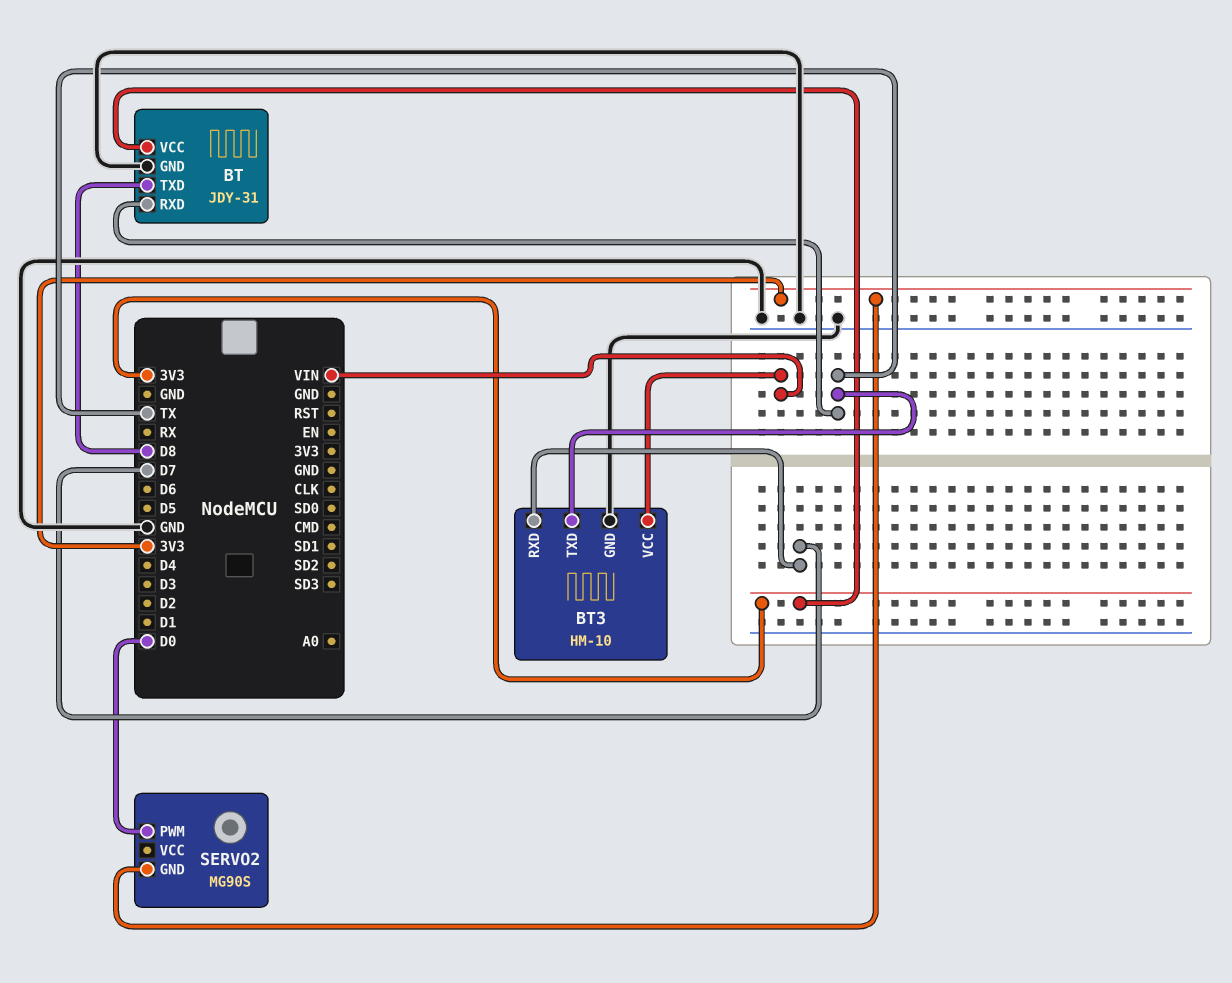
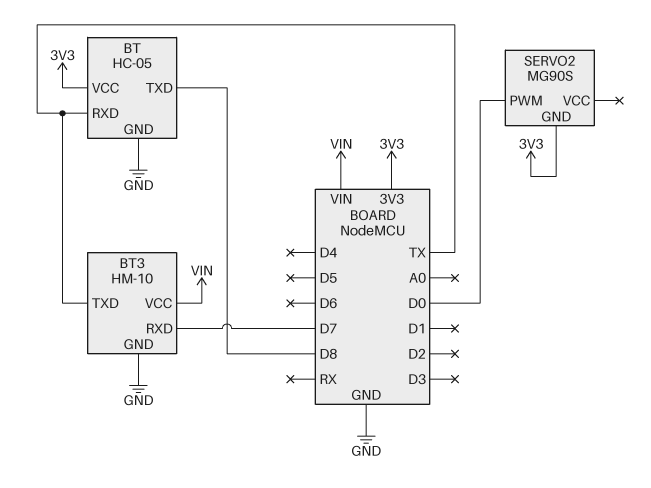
BT: JDY-31 -> HC-05

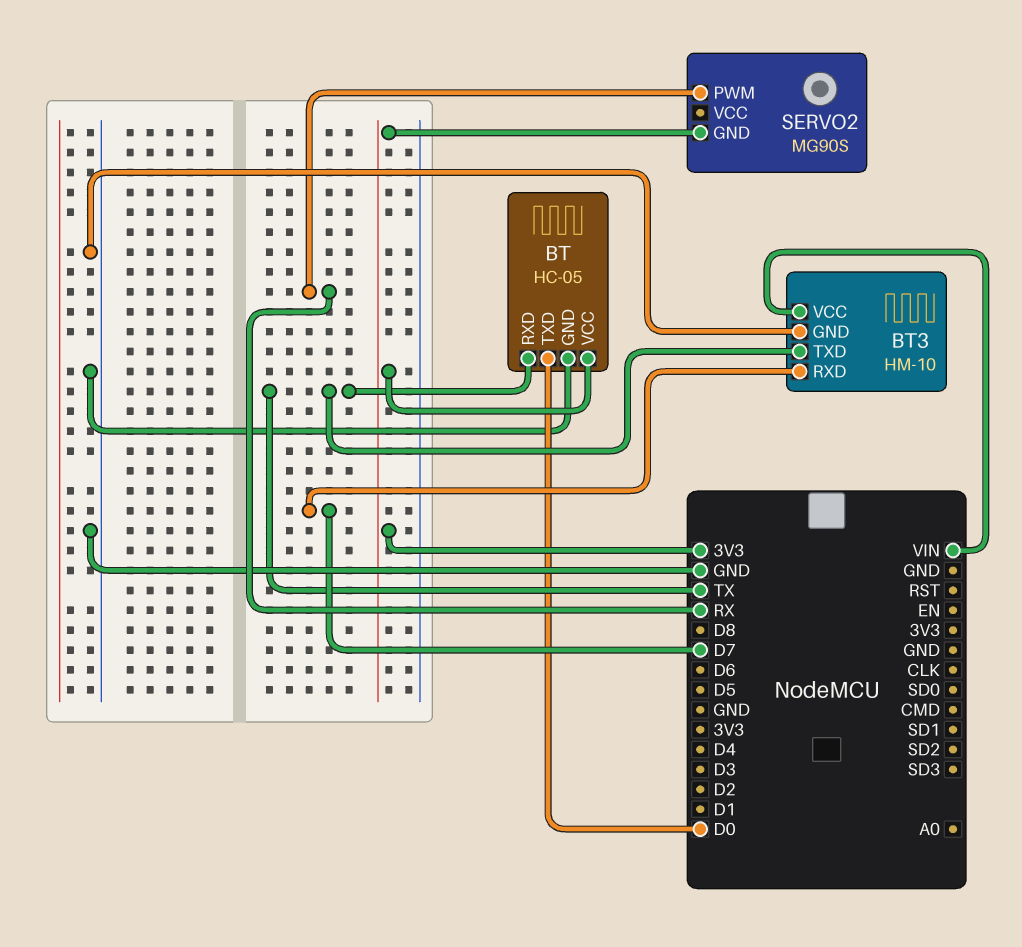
BT pin TXD: D8 -> D0
SERVO2 pin PWM: D0 -> RX

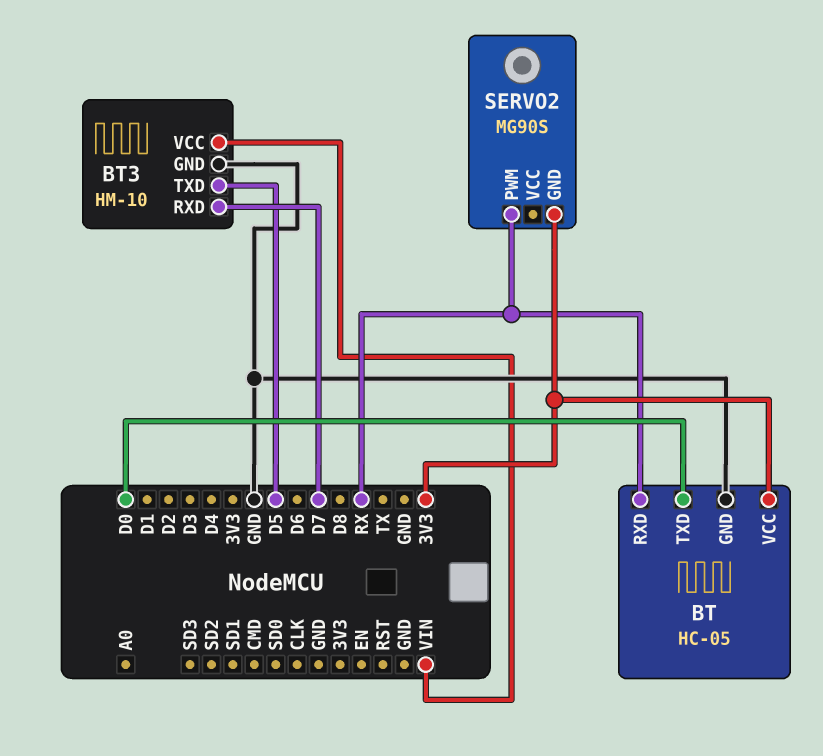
BT pin RXD: TX -> RX
BT3 pin TXD: TX -> D5

